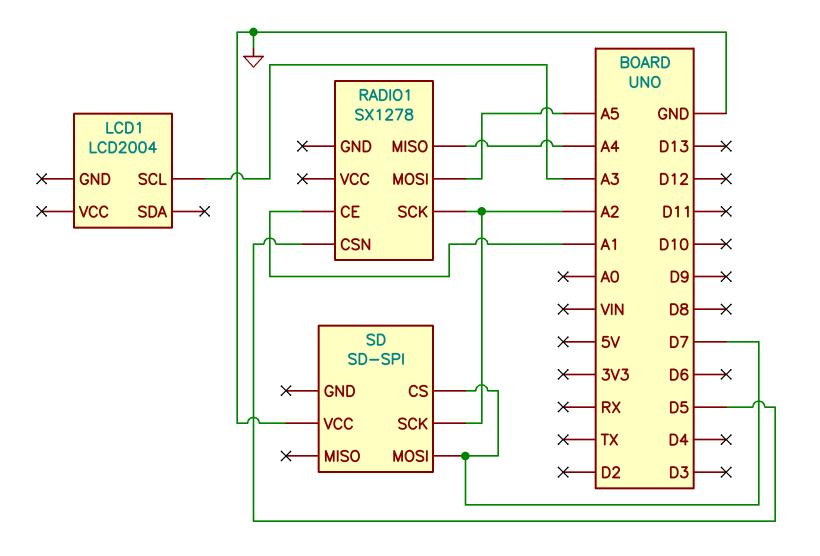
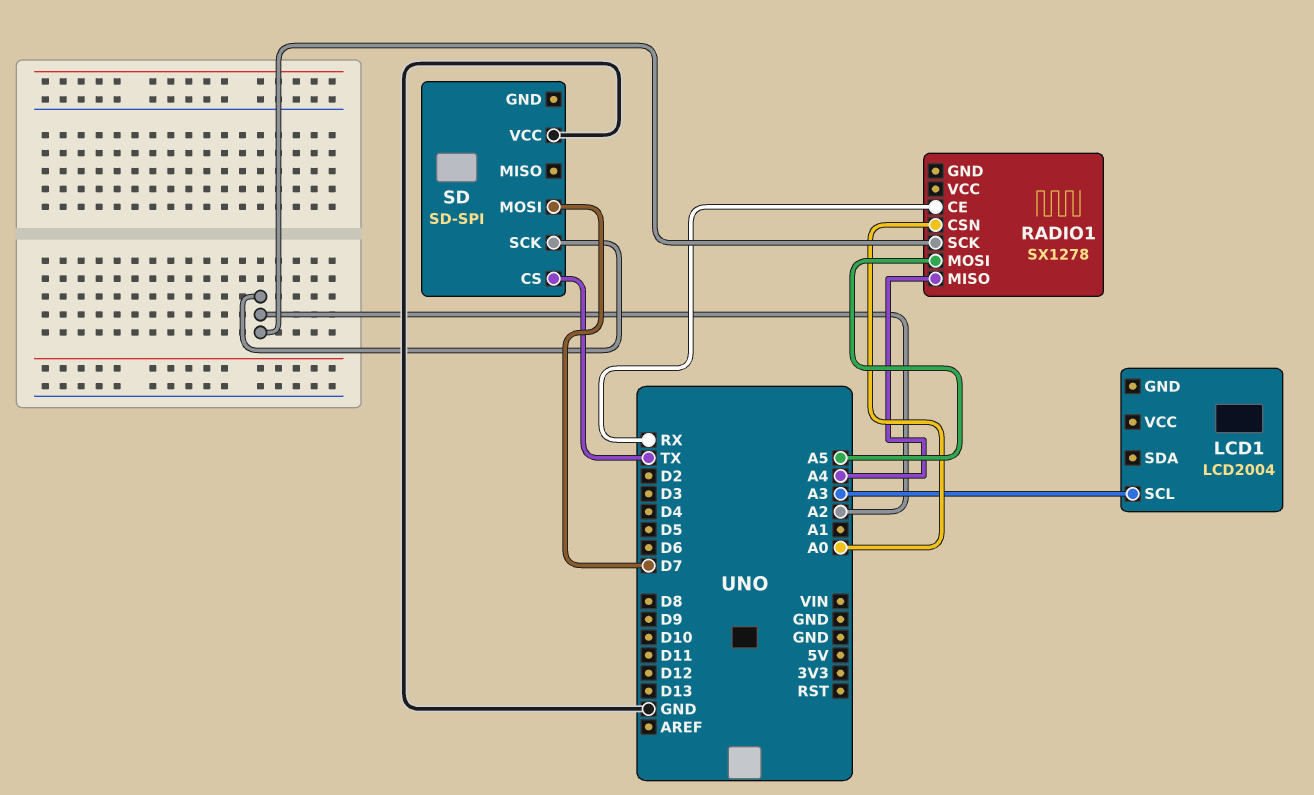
RADIO1 pin CE: A1 -> RX
RADIO1 pin CSN: D5 -> A0
SD pin CS: D7 -> TX

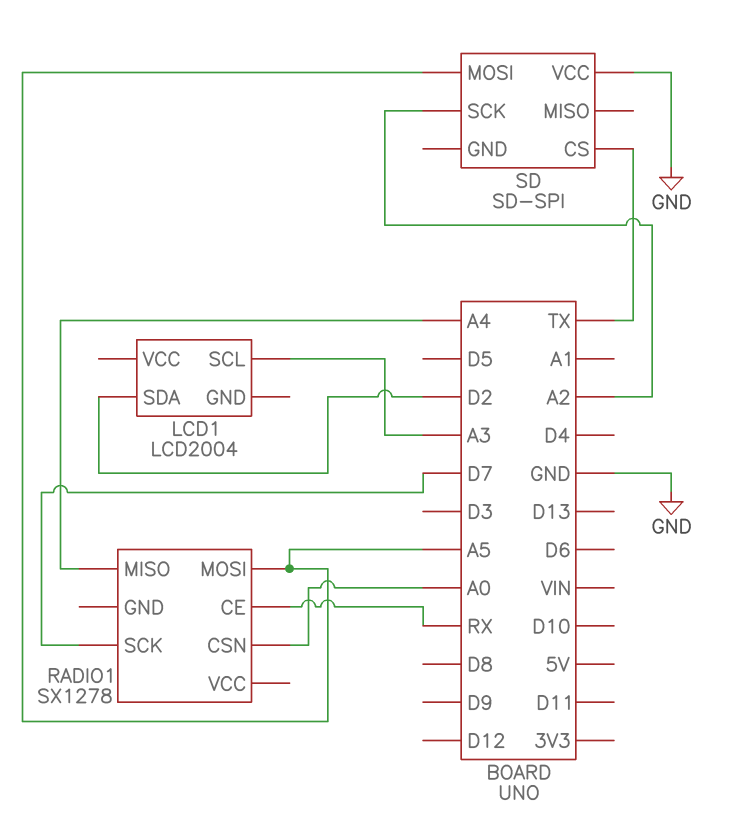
LCD1 pin SDA: none -> D2
RADIO1 pin SCK: A2 -> D7
SD pin MOSI: D7 -> A5

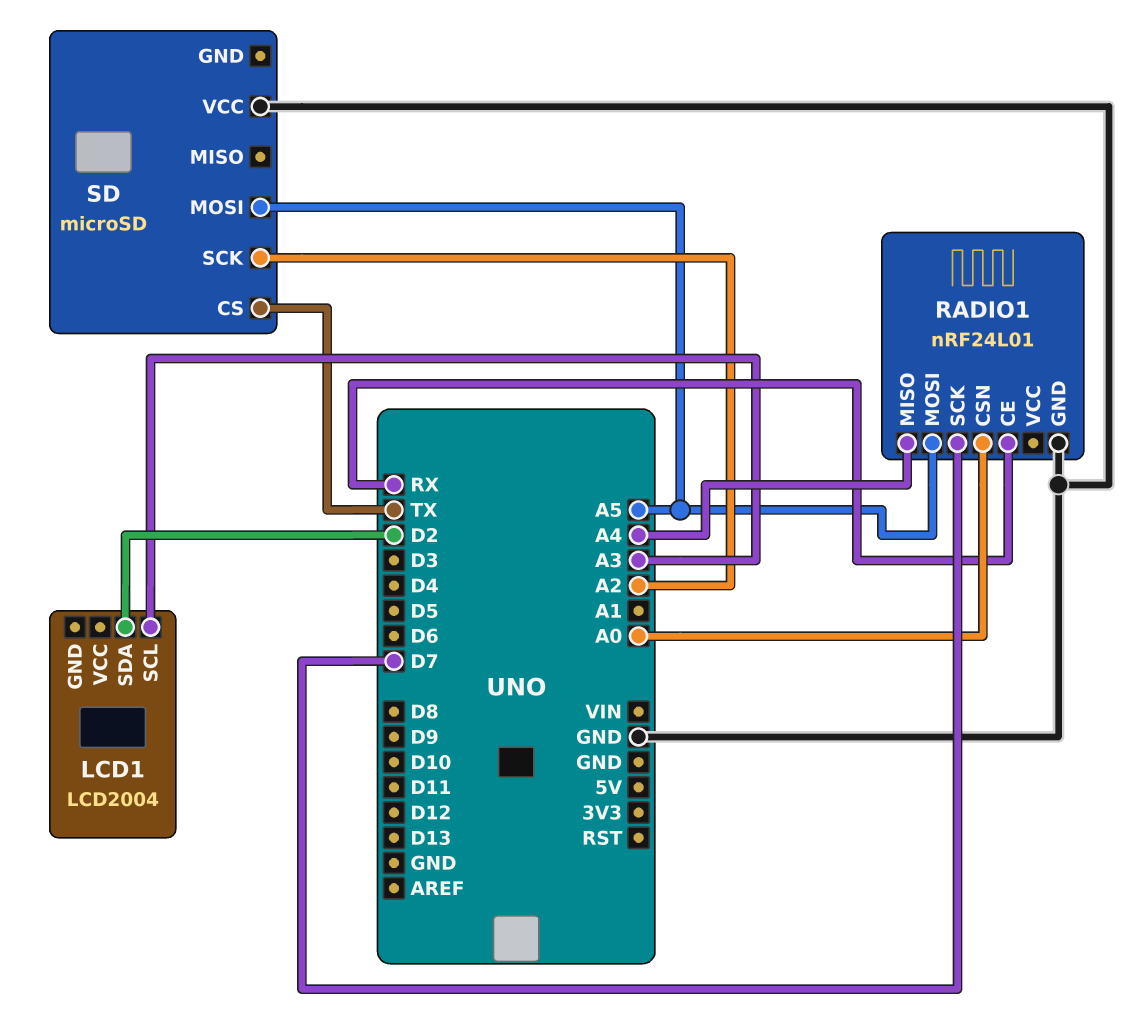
RADIO1: SX1278 -> nRF24L01
RADIO1 pin GND: none -> GND
SD: SD-SPI -> microSD

